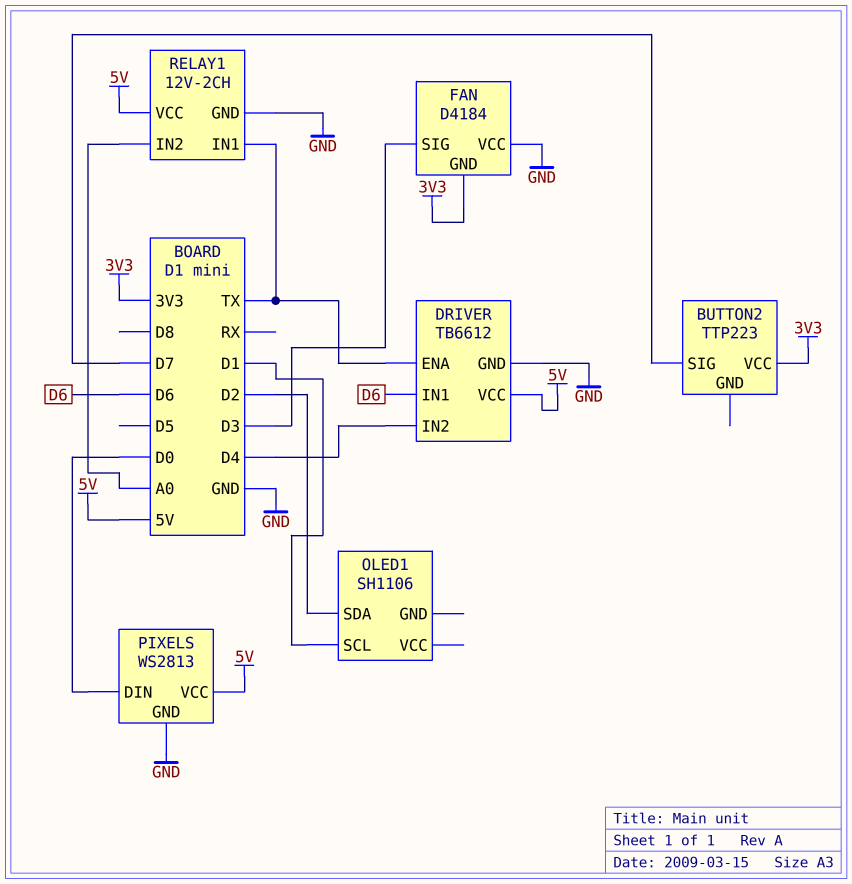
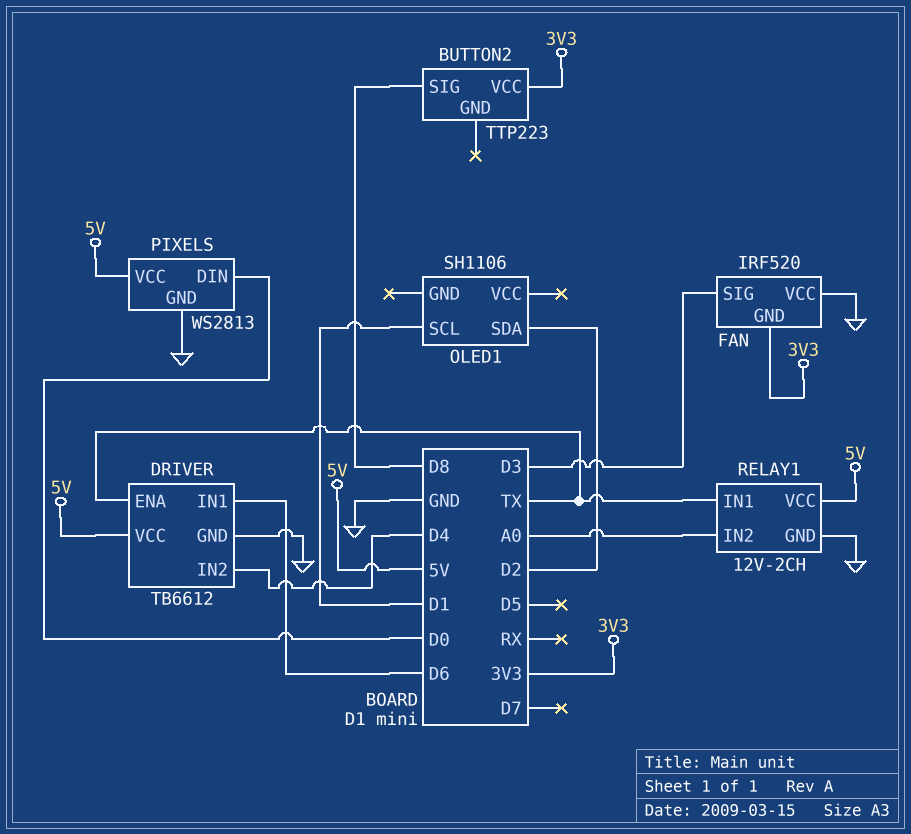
BUTTON2 pin SIG: D7 -> D8
FAN: D4184 -> IRF520

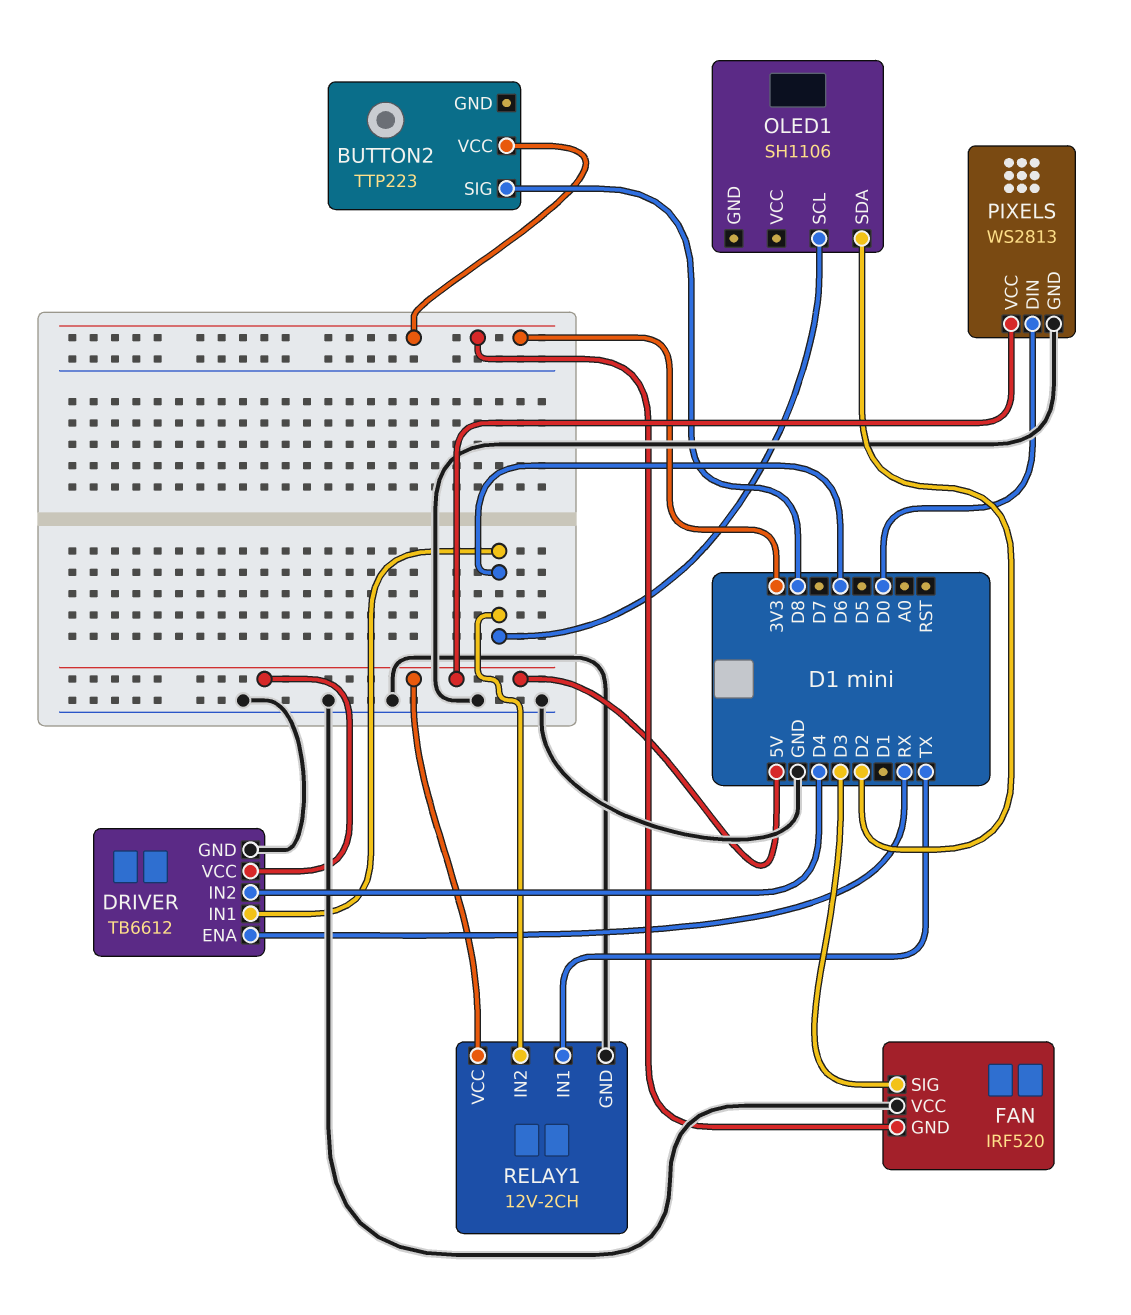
DRIVER pin ENA: TX -> RX
OLED1 pin SCL: D1 -> D6
RELAY1 pin IN2: A0 -> D6

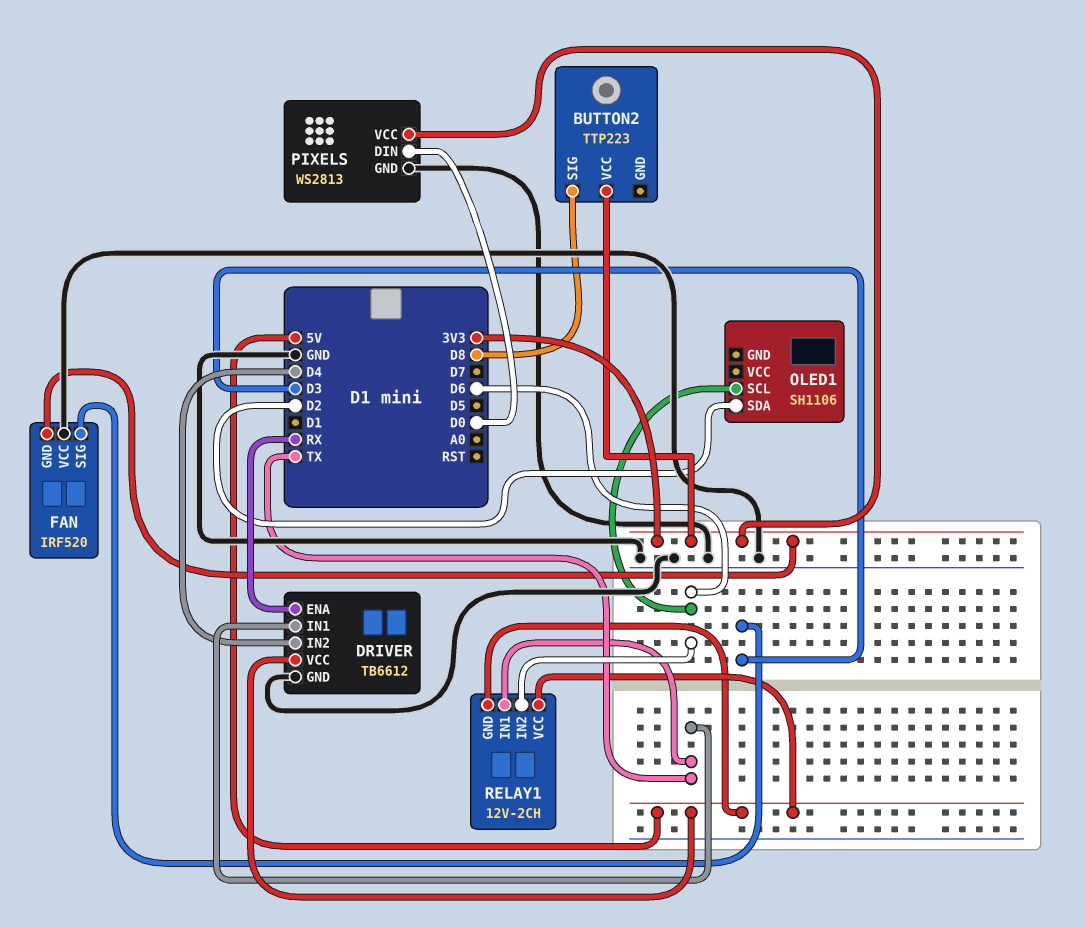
DRIVER pin IN1: D6 -> TX
PIXELS pin VCC: 5V -> 3V3
RELAY1 pin GND: GND -> 5V

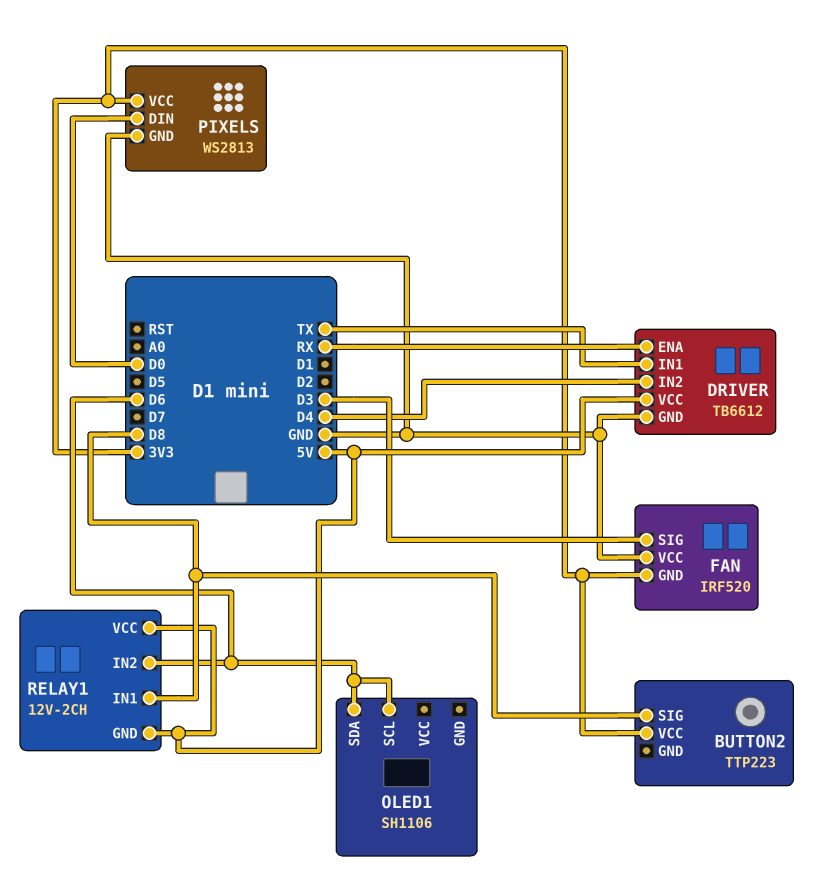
OLED1 pin SDA: D2 -> D6
RELAY1 pin IN1: TX -> D8

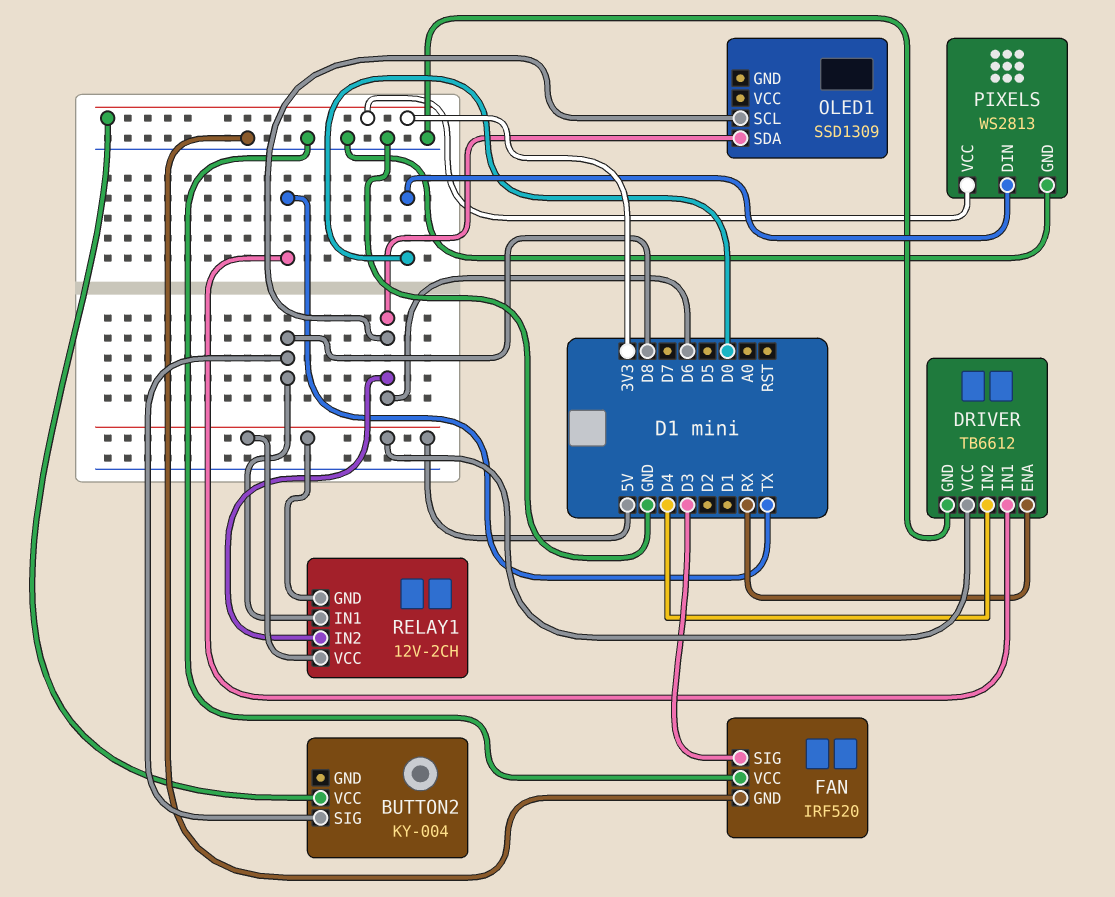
BUTTON2: TTP223 -> KY-004
FAN pin GND: 3V3 -> GND
OLED1: SH1106 -> SSD1309

